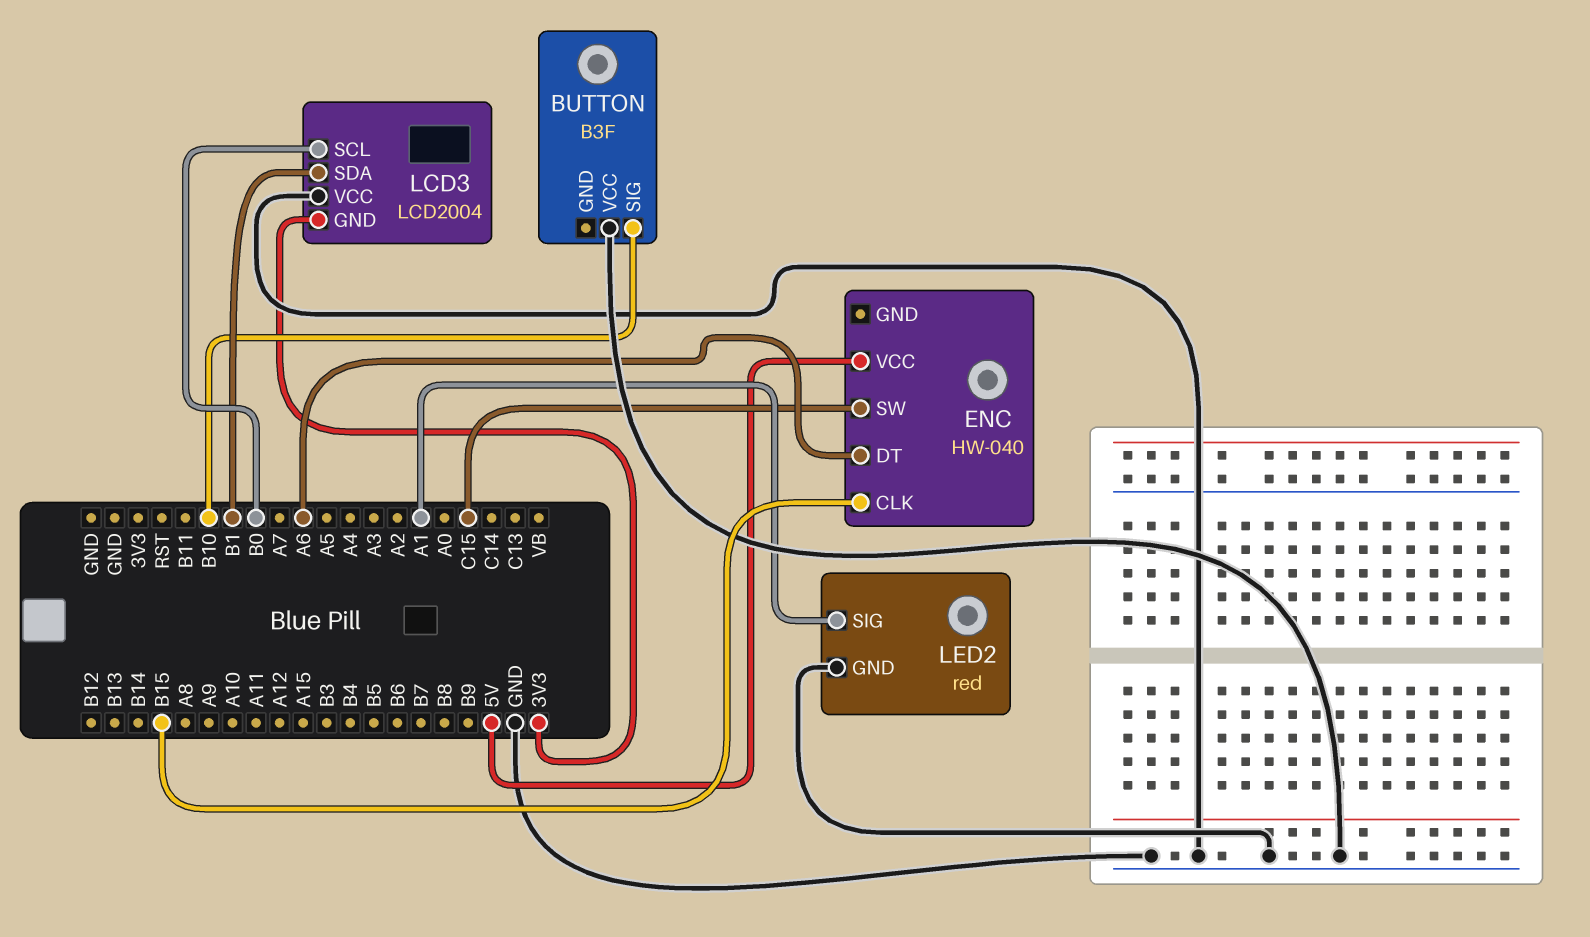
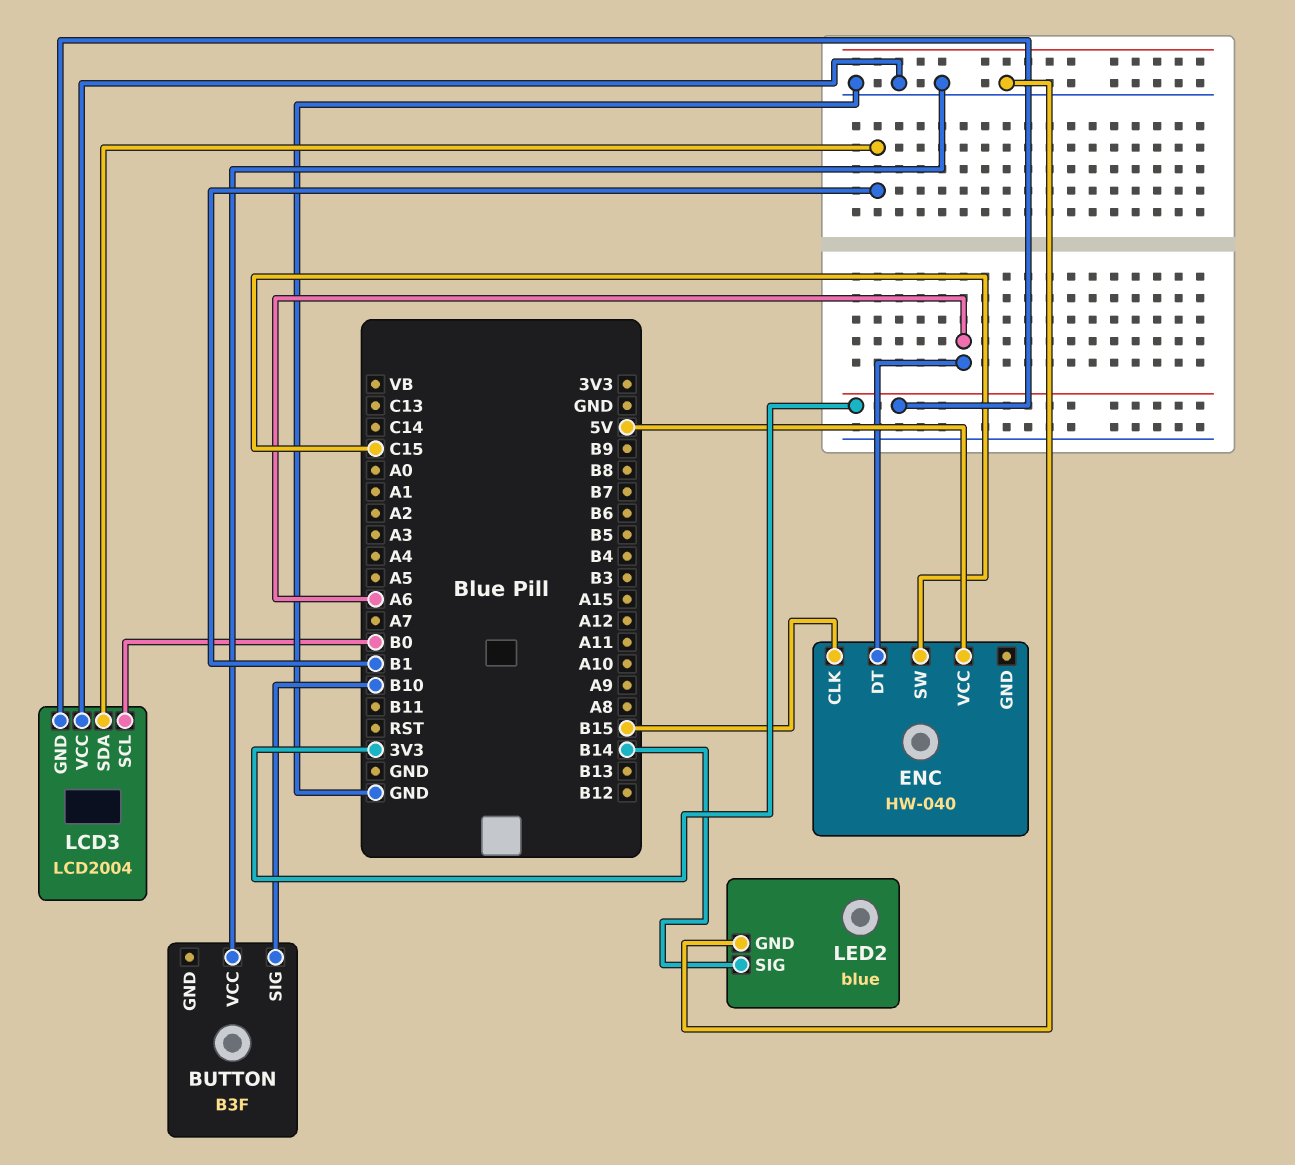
LED2: red -> blue
LED2 pin SIG: A1 -> B14

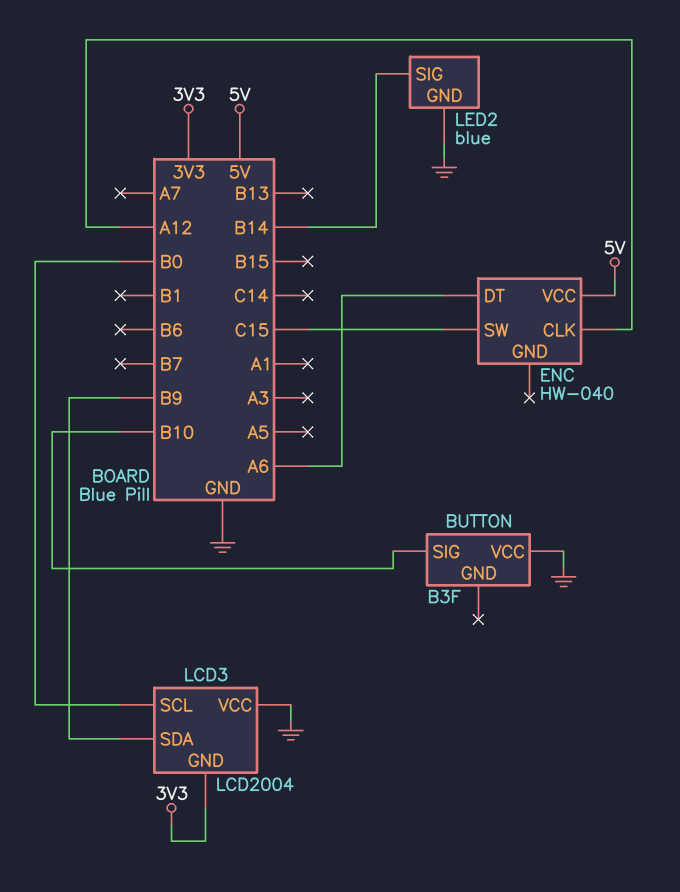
ENC pin CLK: B15 -> A12
LCD3 pin SDA: B1 -> B9

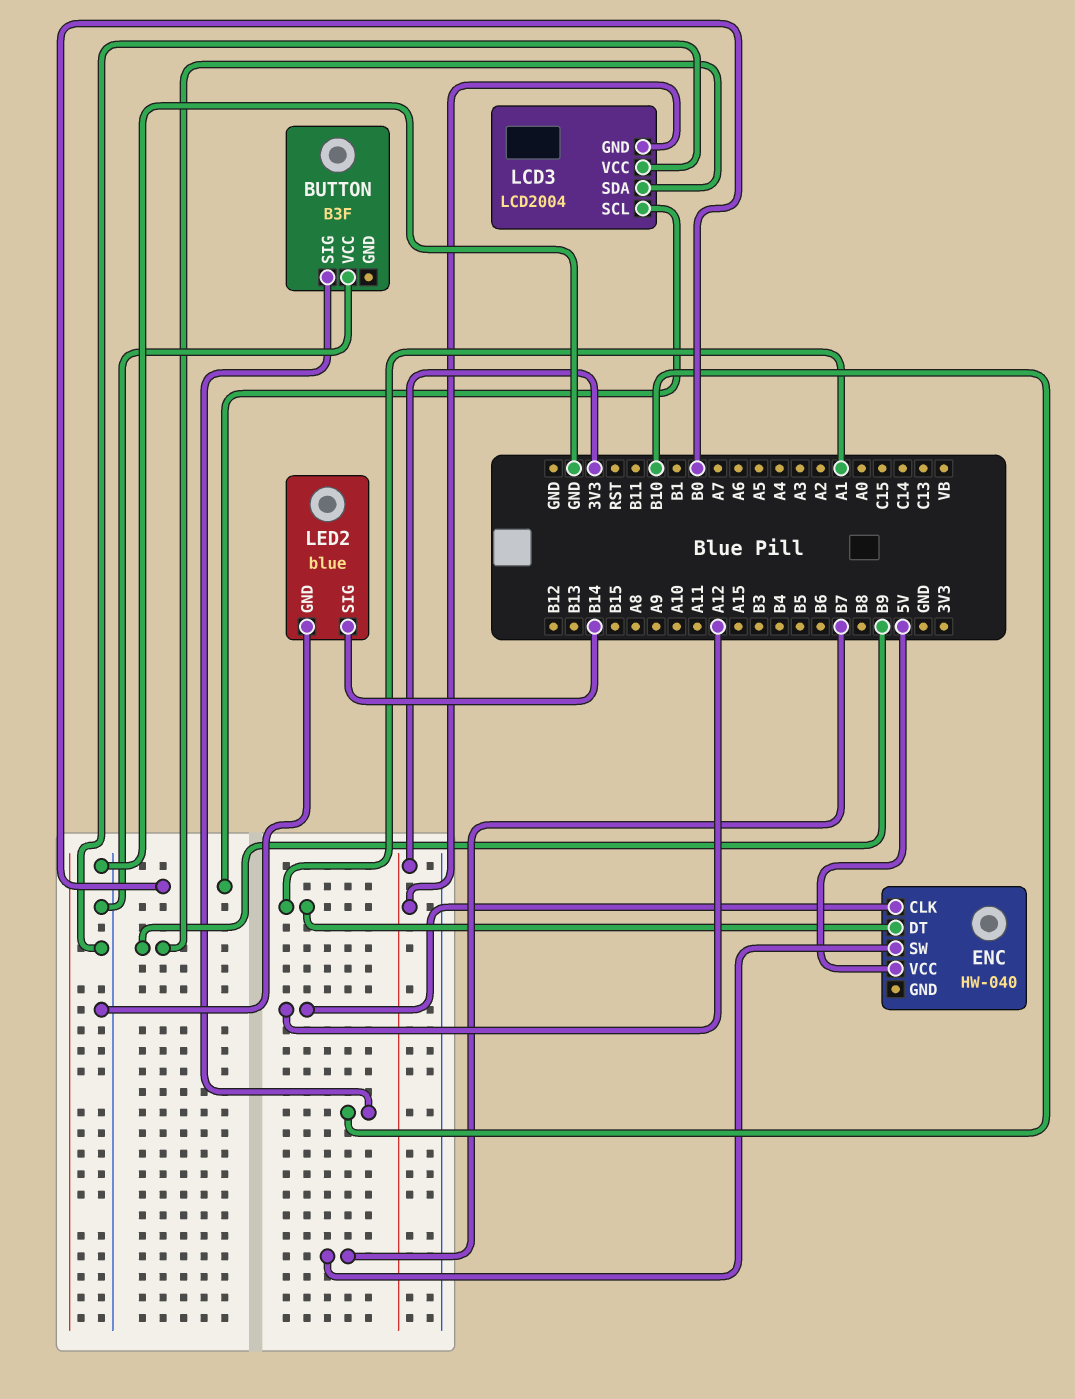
ENC pin DT: A6 -> A1
ENC pin SW: C15 -> B7

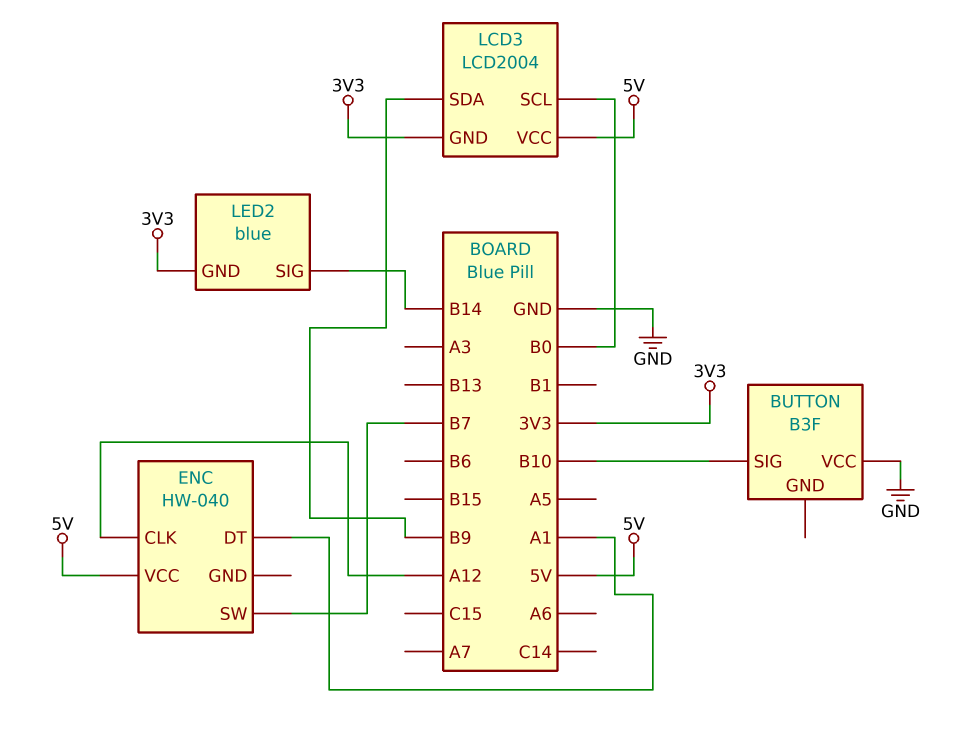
LCD3 pin VCC: GND -> 5V
LED2 pin GND: GND -> 3V3

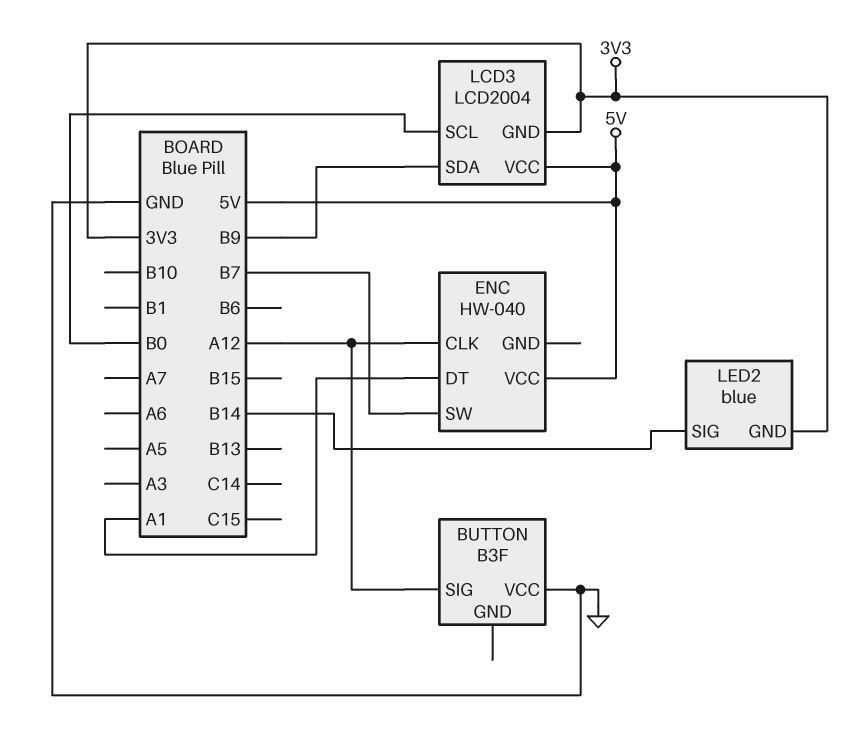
BUTTON pin SIG: B10 -> A12

